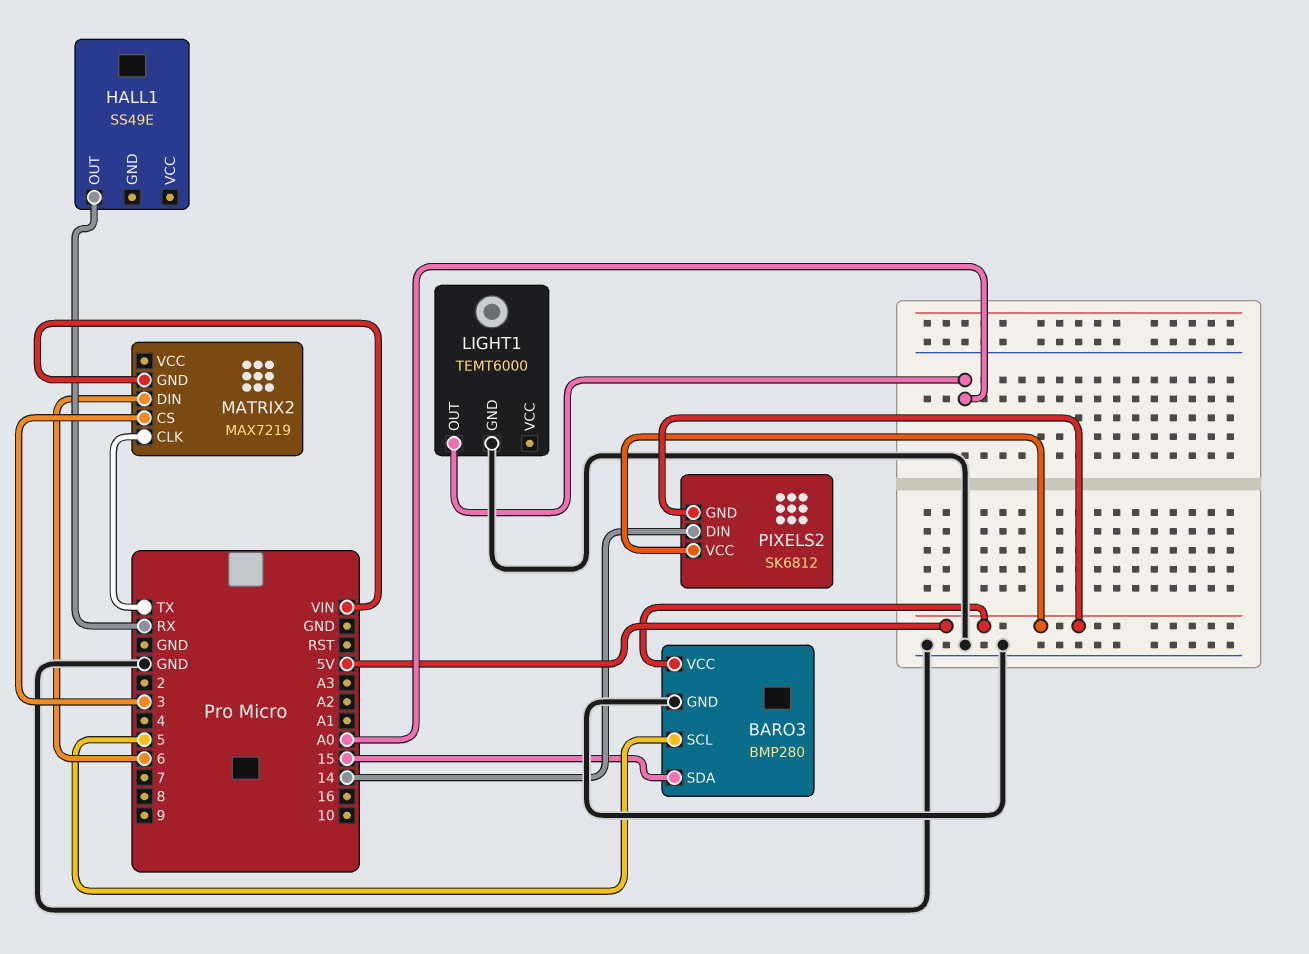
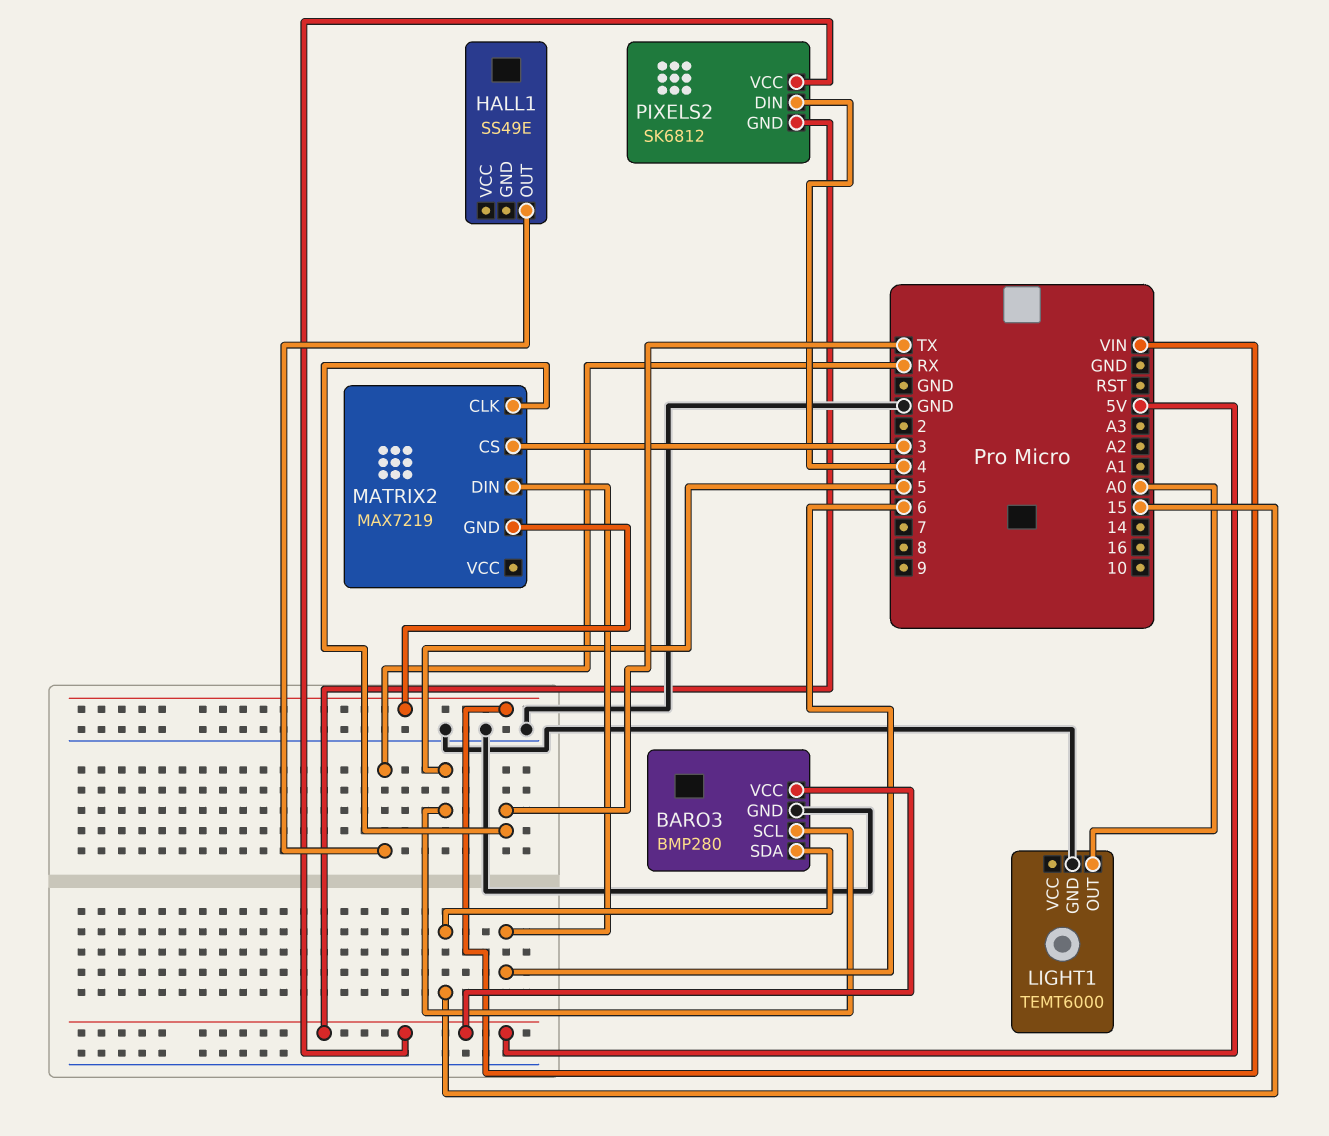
PIXELS2 pin DIN: 14 -> 4

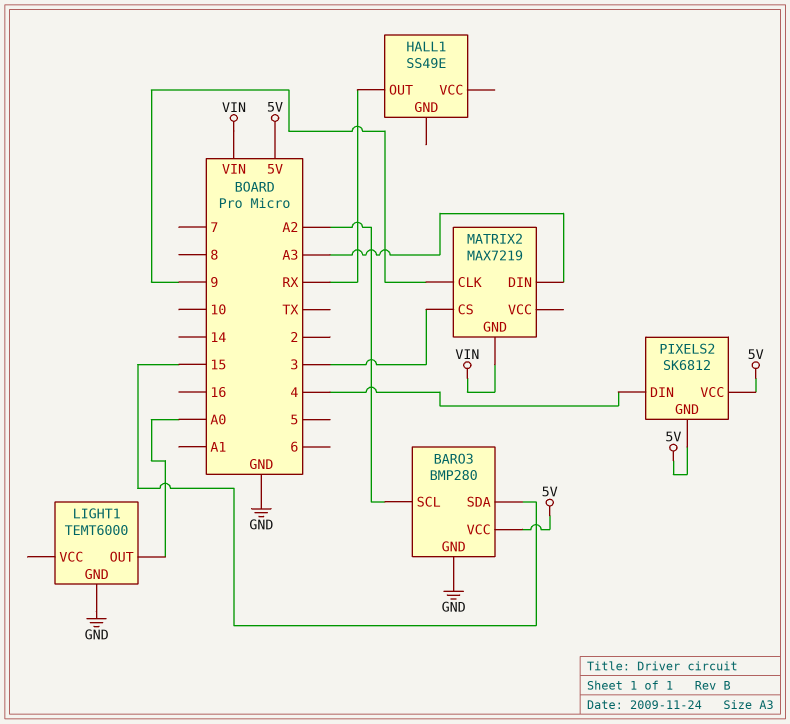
BARO3 pin SCL: 5 -> A2
MATRIX2 pin CLK: TX -> 9
MATRIX2 pin DIN: 6 -> A3

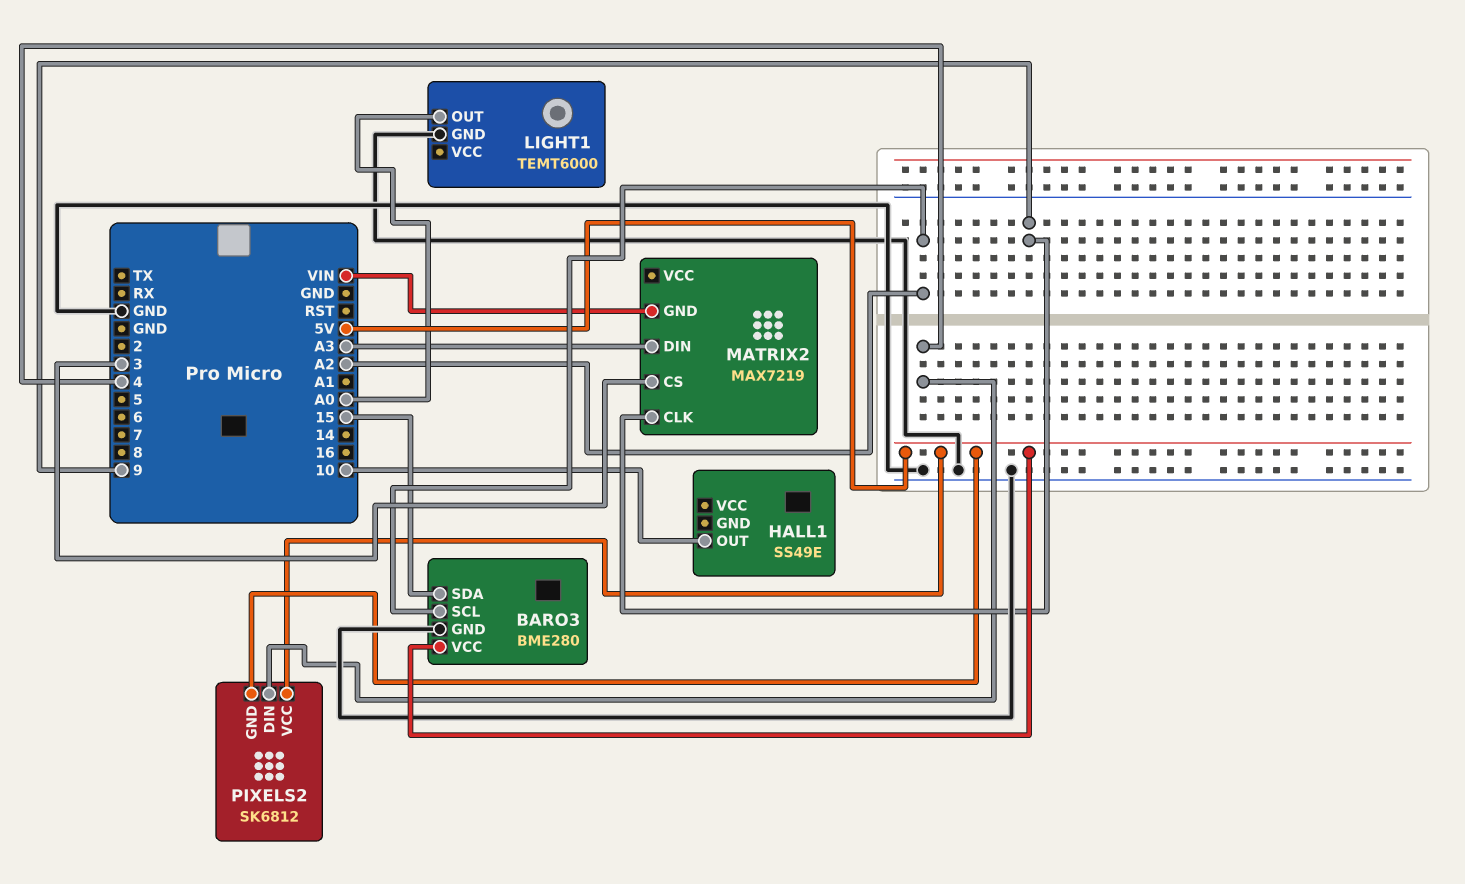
BARO3: BMP280 -> BME280
HALL1 pin OUT: RX -> 10

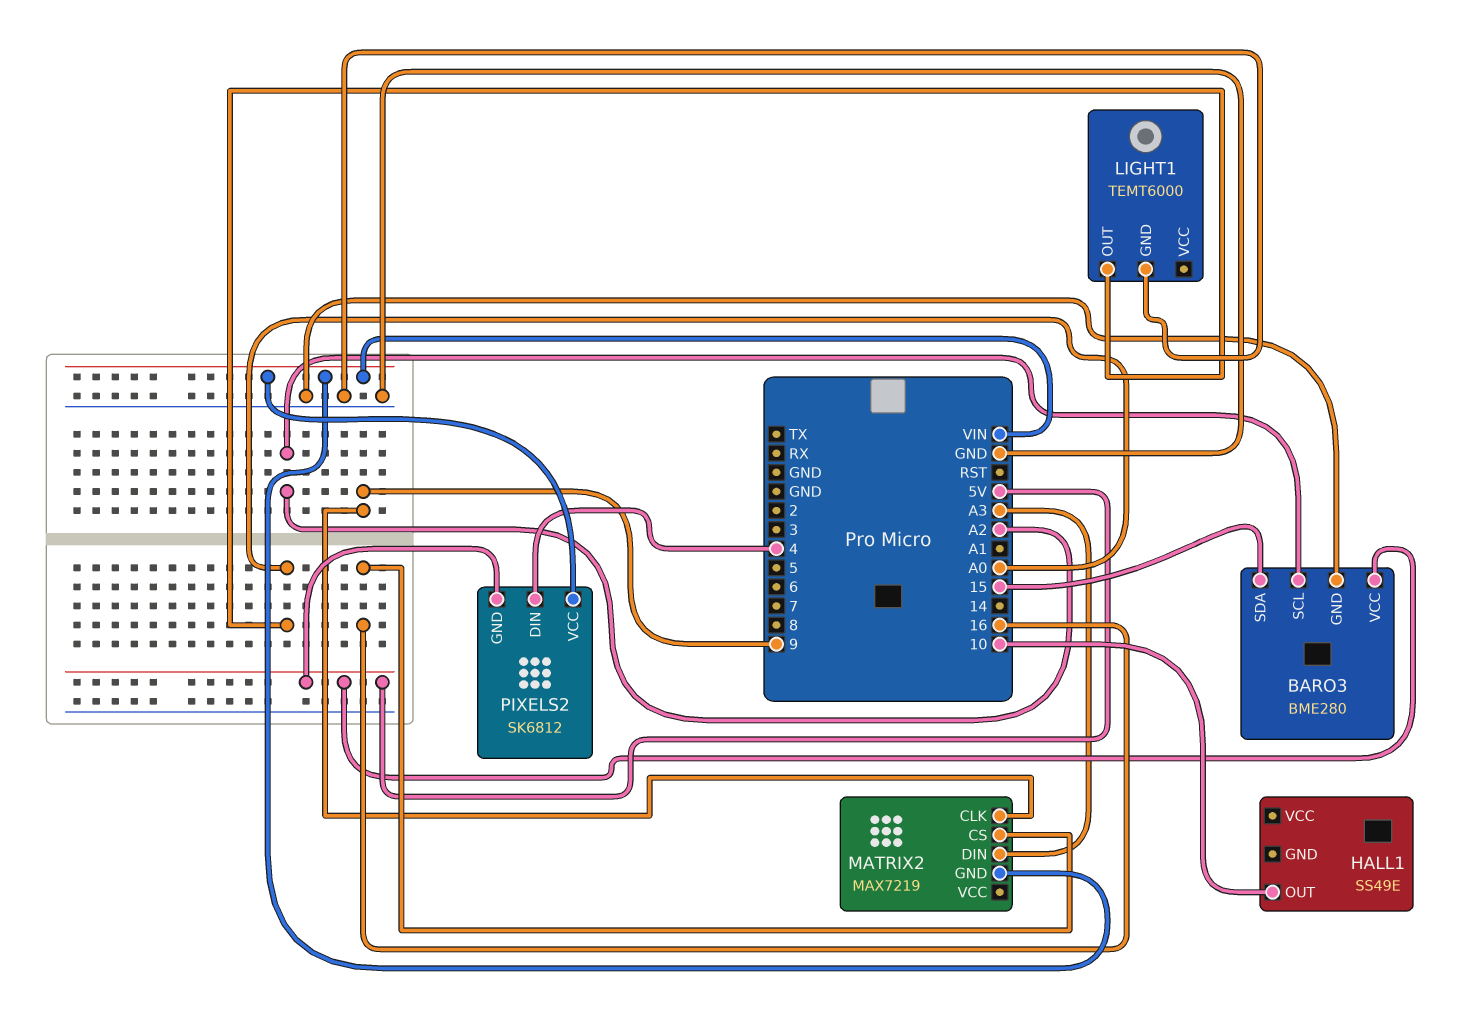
MATRIX2 pin CS: 3 -> 16
PIXELS2 pin VCC: 5V -> VIN

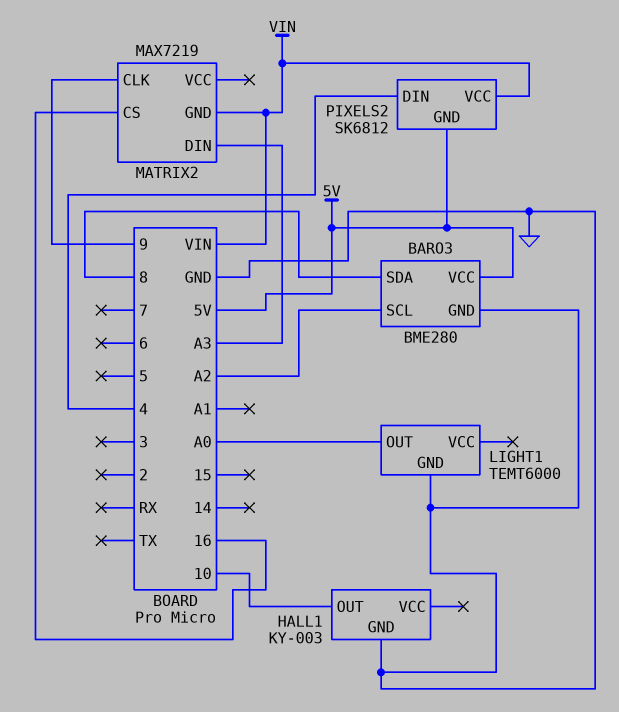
BARO3 pin SDA: 15 -> 8
HALL1: SS49E -> KY-003
HALL1 pin GND: none -> GND

